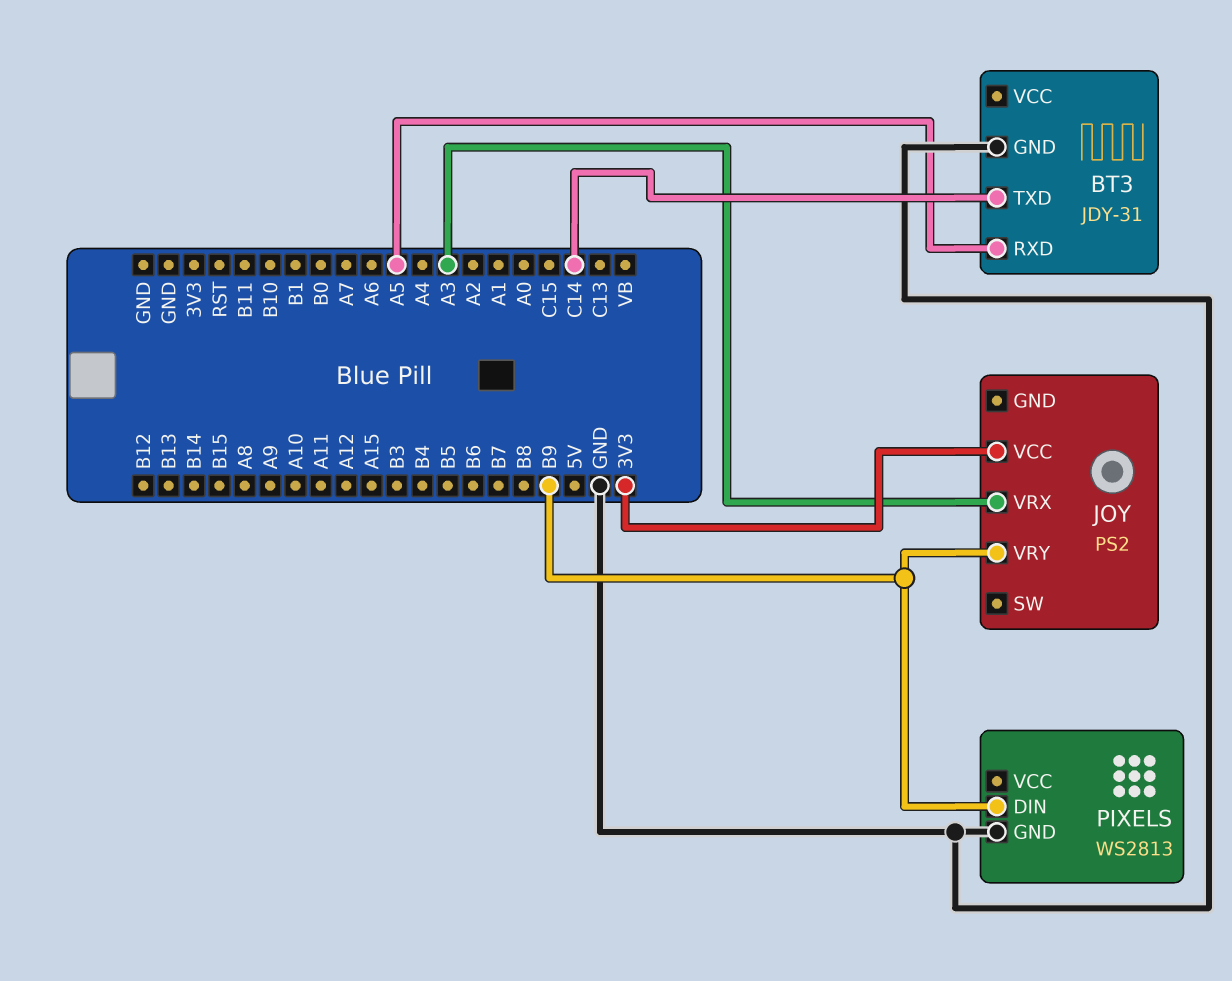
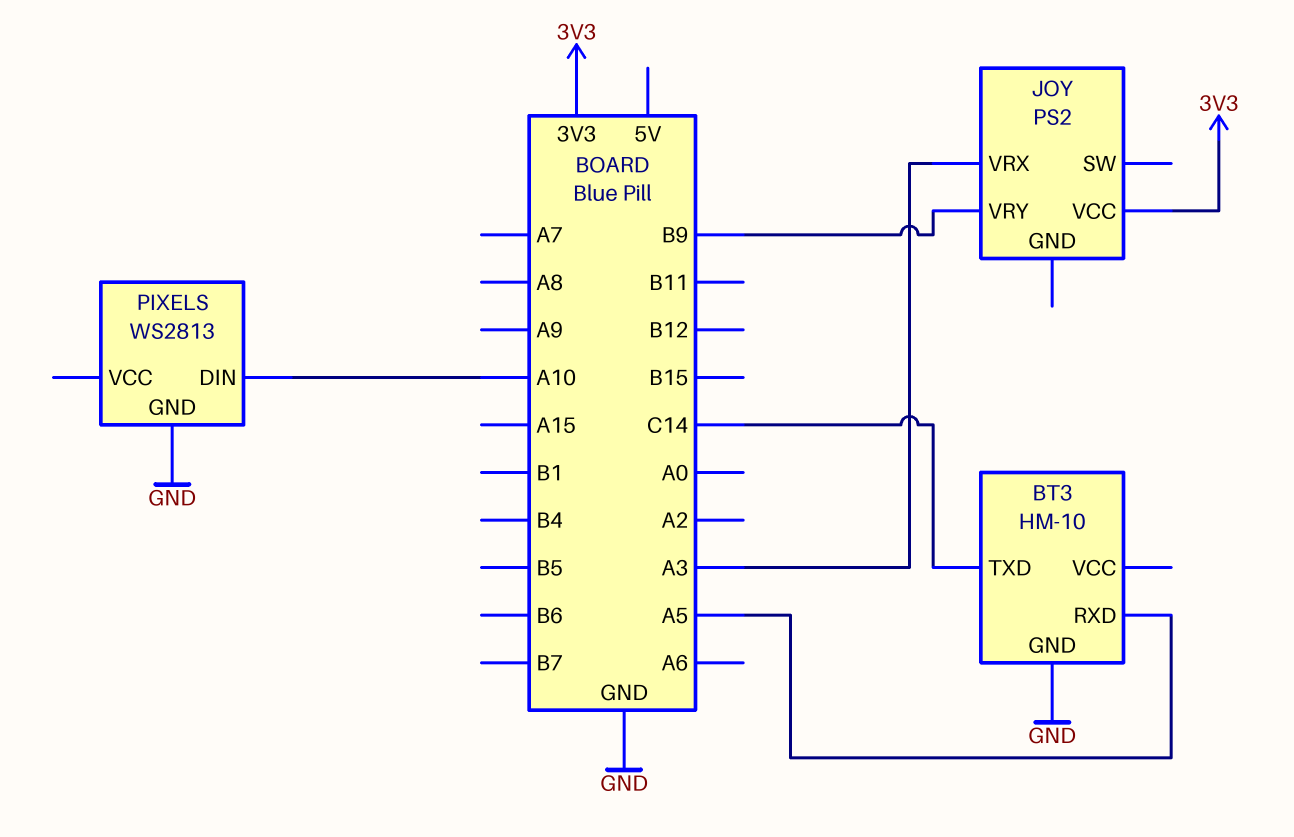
BT3: JDY-31 -> HM-10
PIXELS pin DIN: B9 -> A10

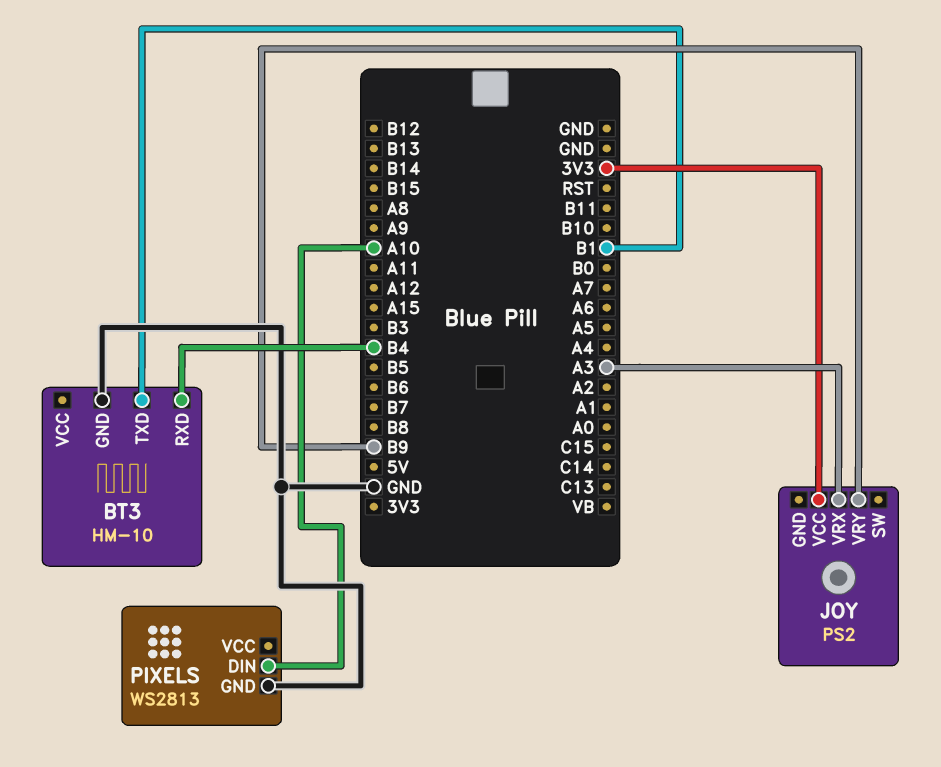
BT3 pin RXD: A5 -> B4
BT3 pin TXD: C14 -> B1

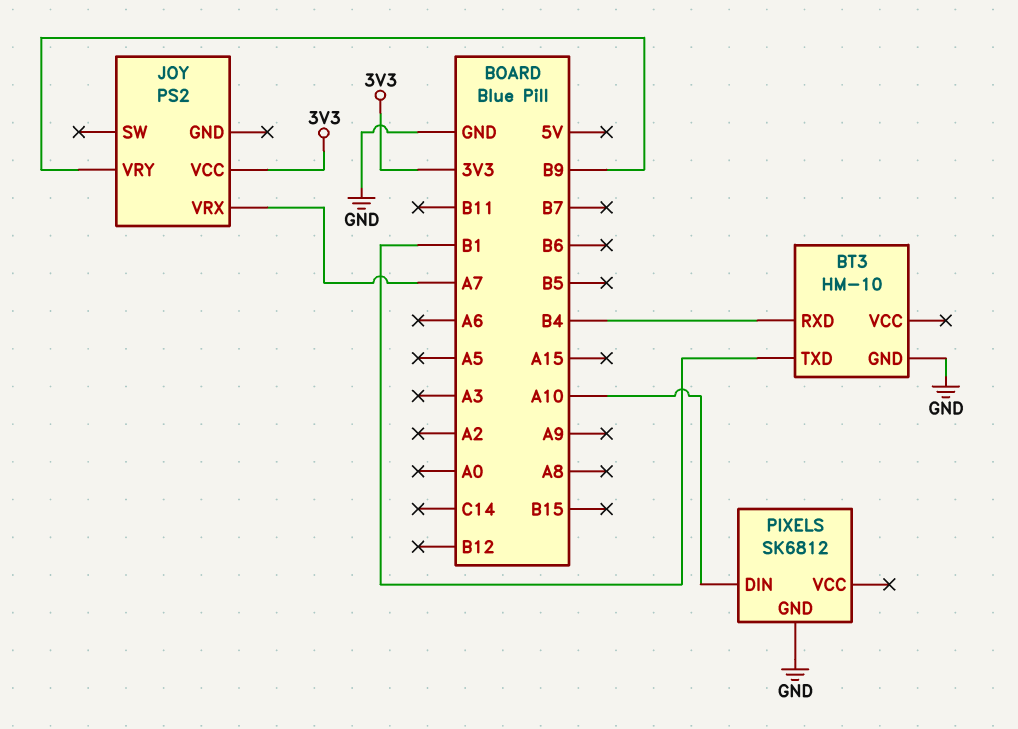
JOY pin VRX: A3 -> A7
PIXELS: WS2813 -> SK6812

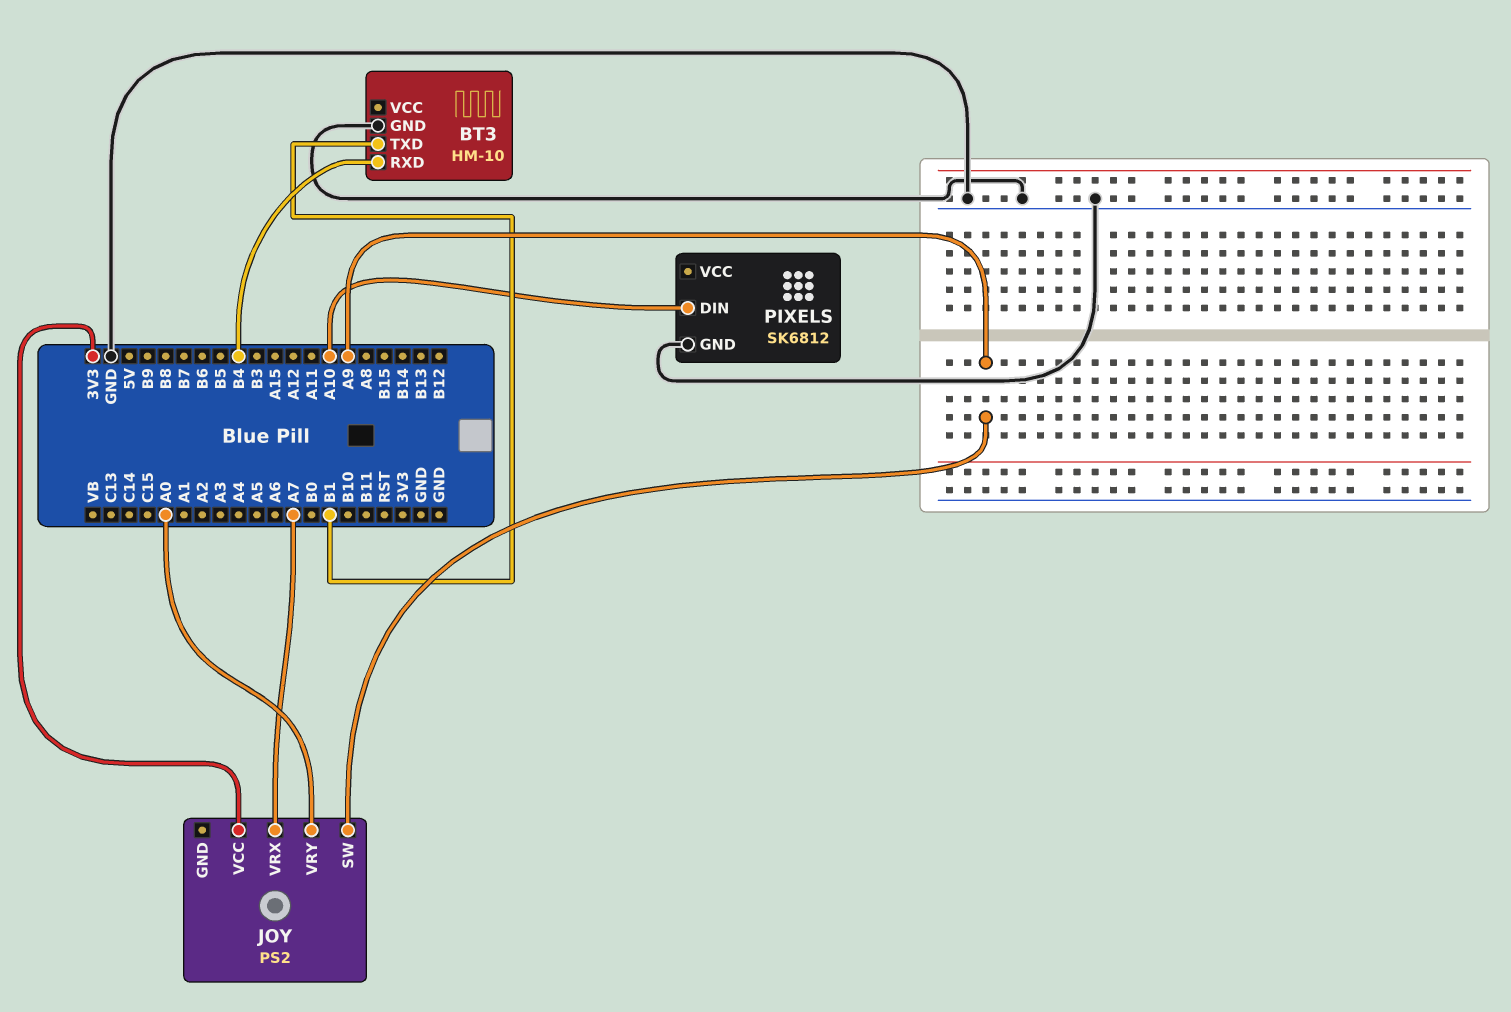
JOY pin SW: none -> A9
JOY pin VRY: B9 -> A0

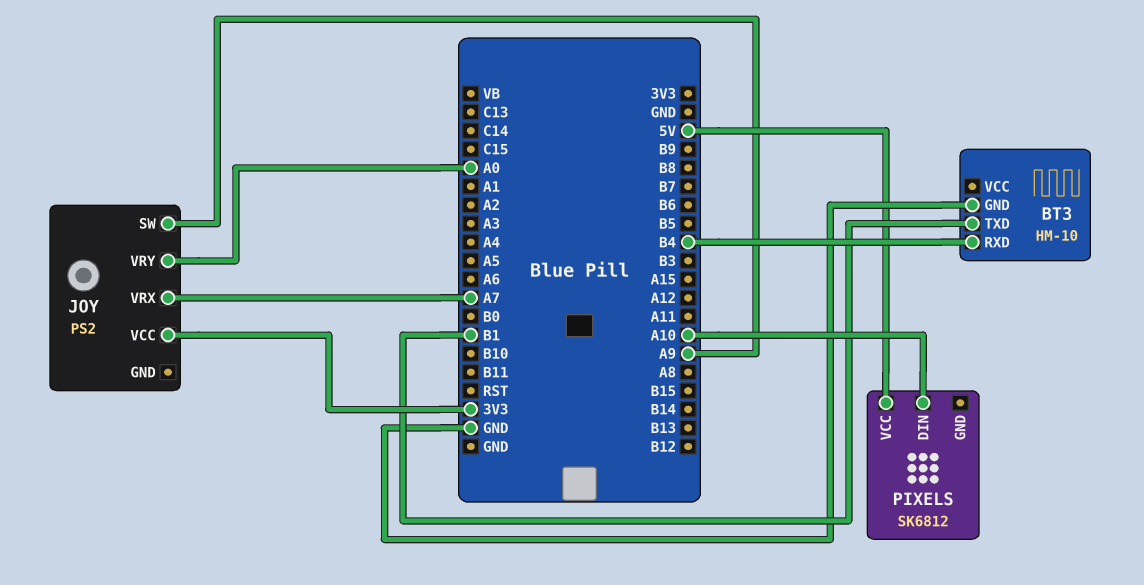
PIXELS pin GND: GND -> none
PIXELS pin VCC: none -> 5V

